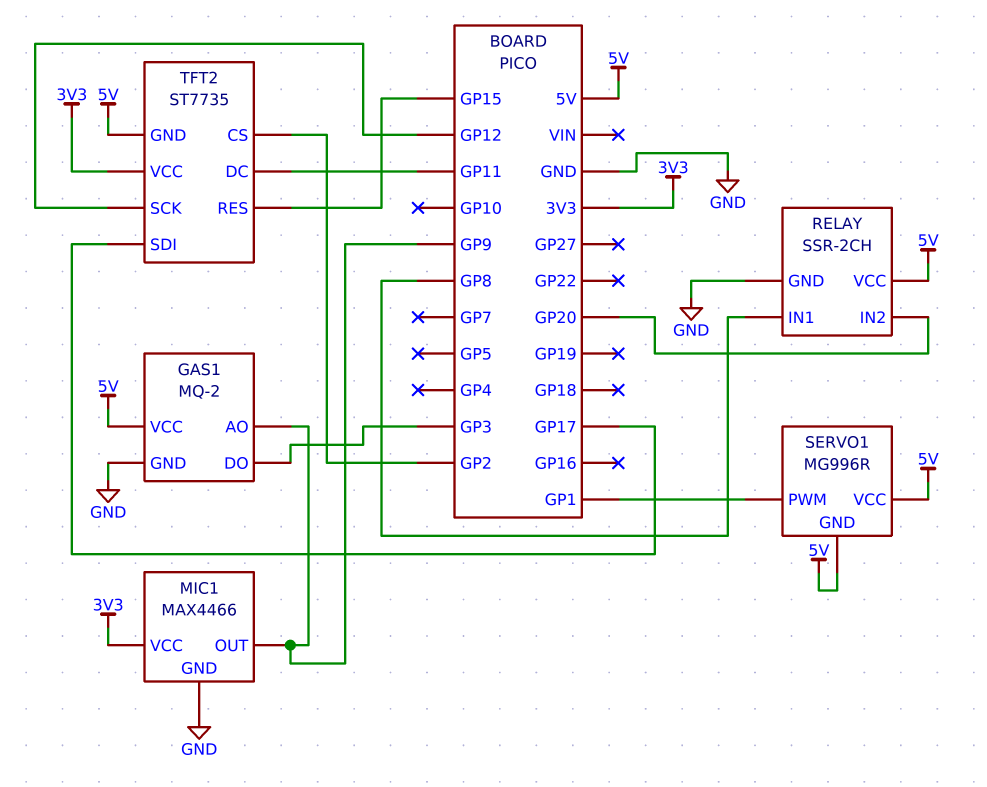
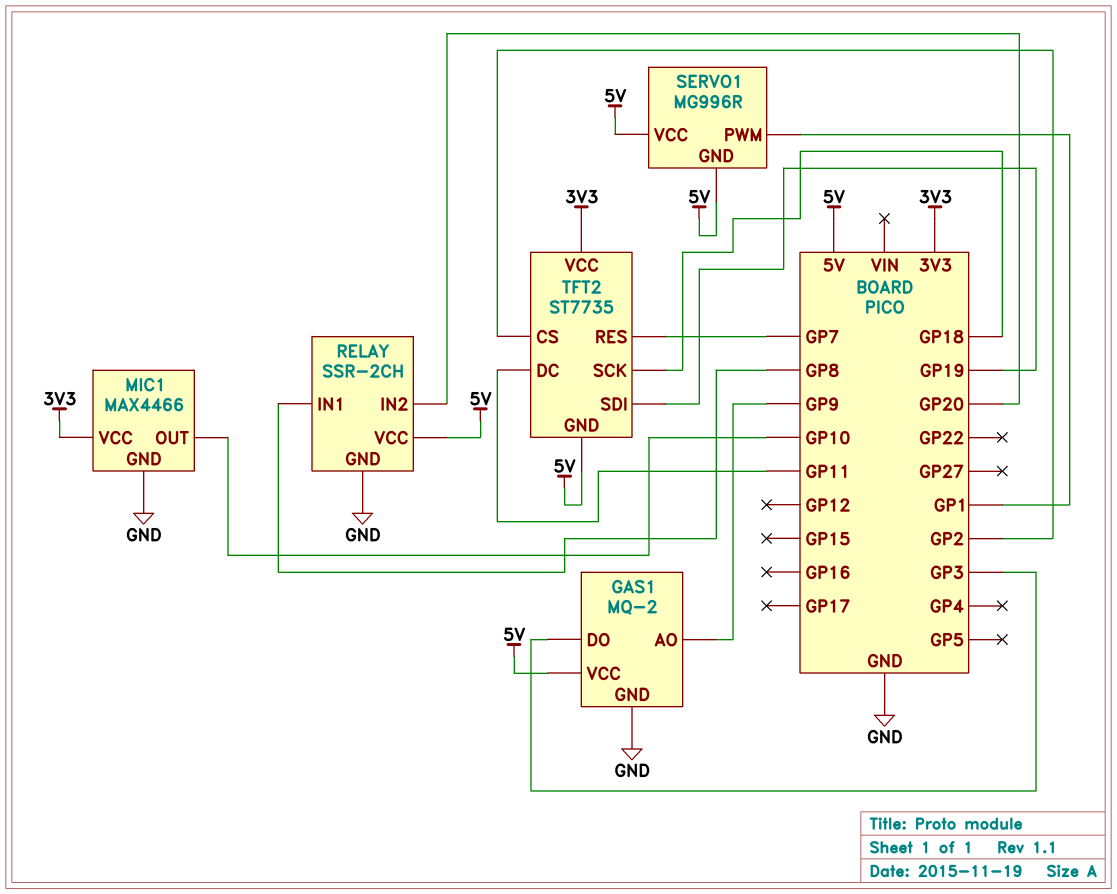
MIC1 pin OUT: GP9 -> GP10
TFT2 pin RES: GP15 -> GP7
TFT2 pin SCK: GP12 -> GP18
TFT2 pin SDI: GP17 -> GP19

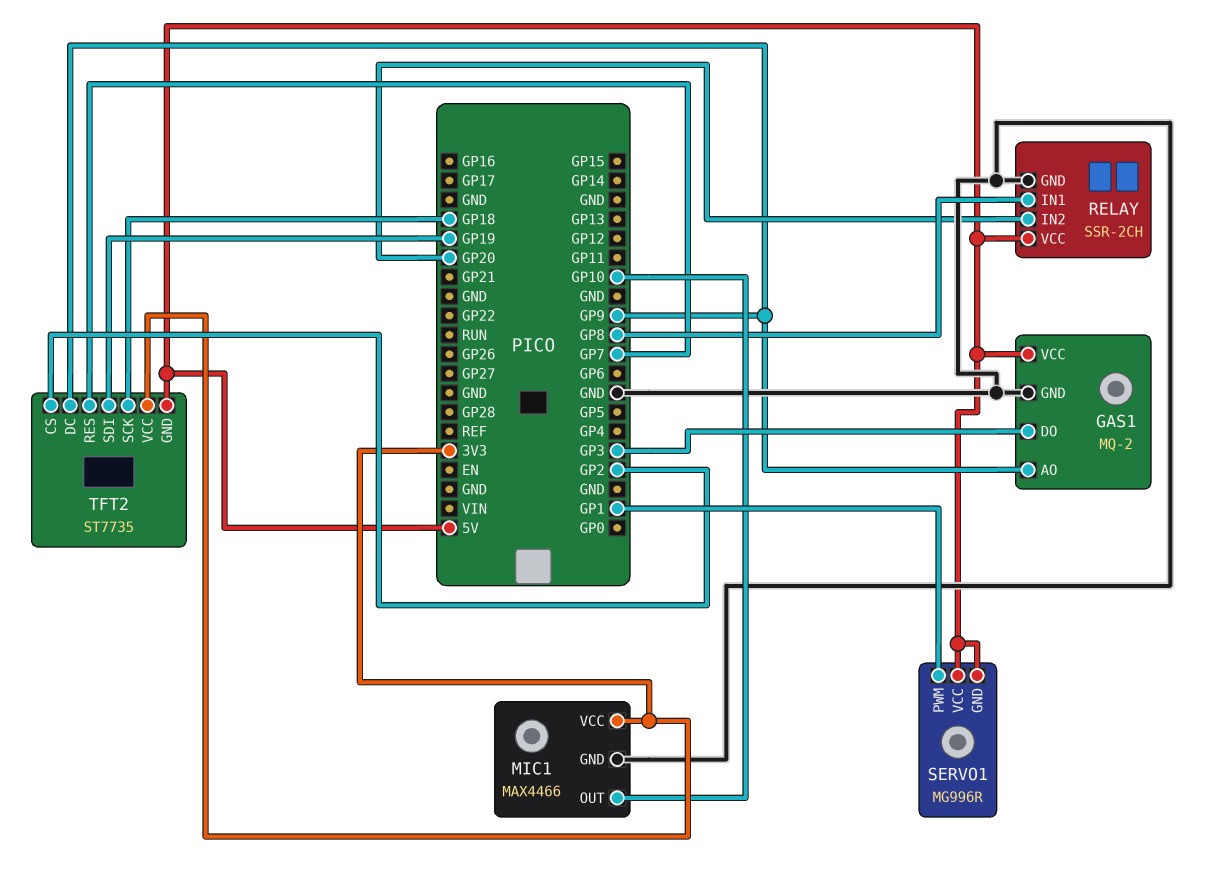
TFT2 pin DC: GP11 -> GP9

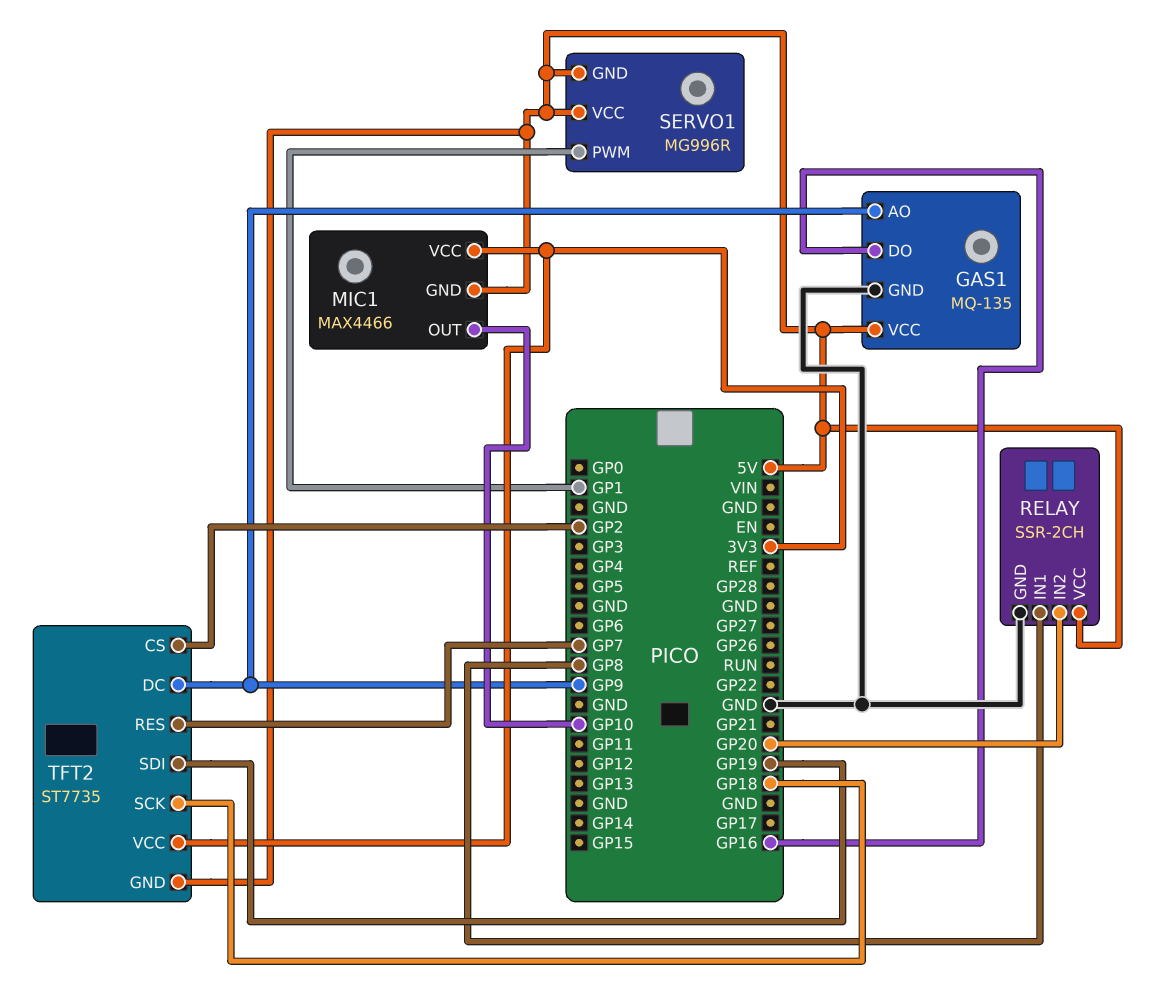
GAS1: MQ-2 -> MQ-135
GAS1 pin DO: GP3 -> GP16
MIC1 pin GND: GND -> 5V

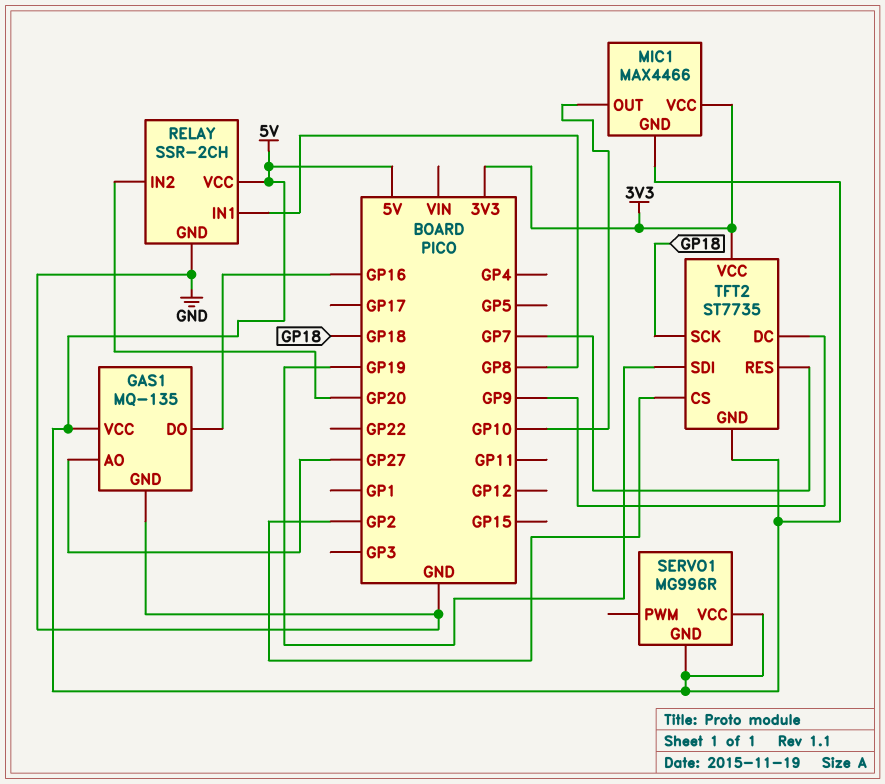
GAS1 pin AO: GP9 -> GP27
SERVO1 pin PWM: GP1 -> none

